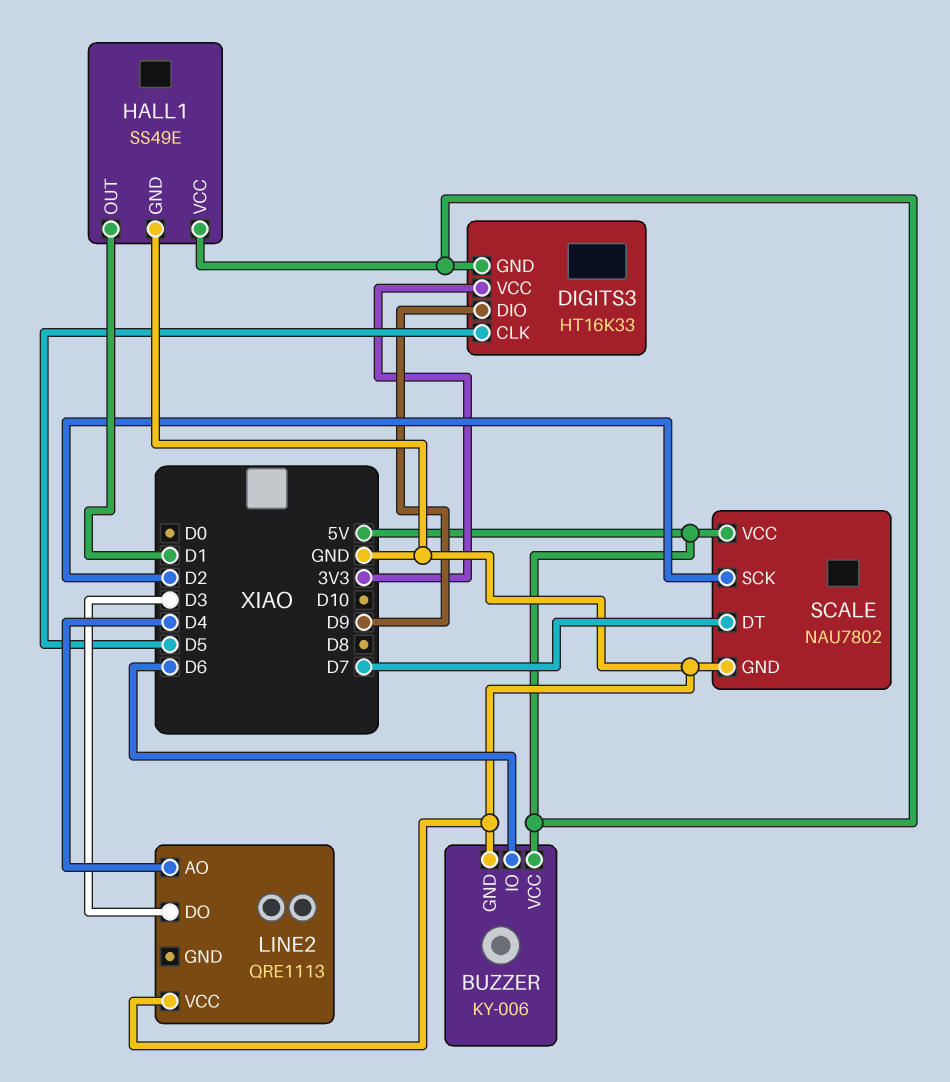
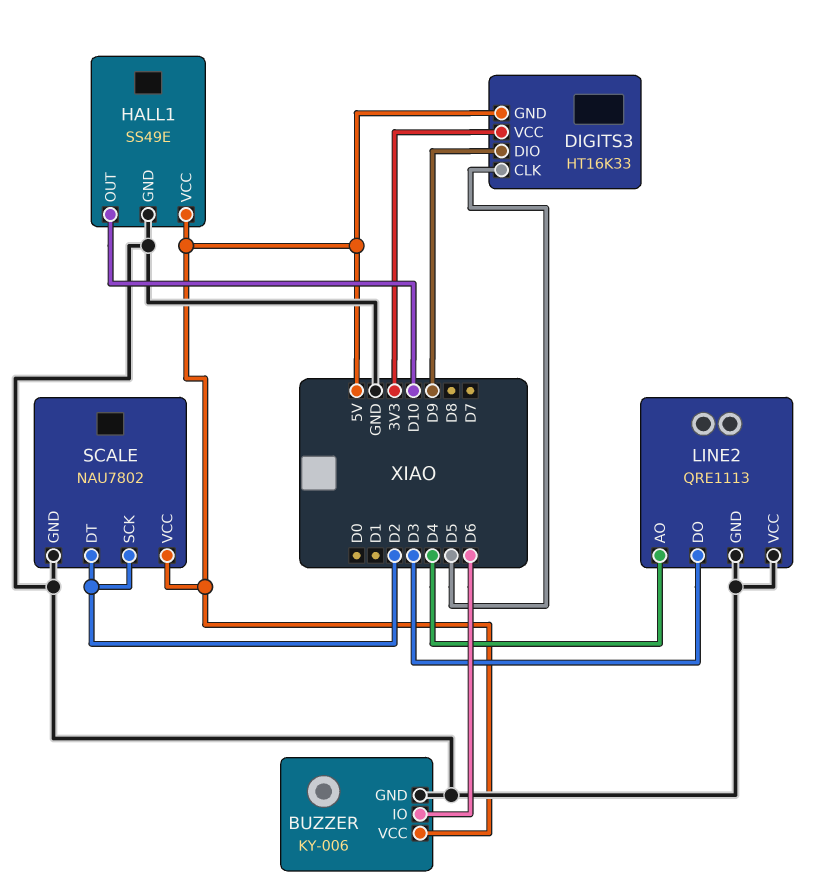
HALL1 pin OUT: D1 -> D10
LINE2 pin GND: none -> GND
SCALE pin DT: D7 -> D2

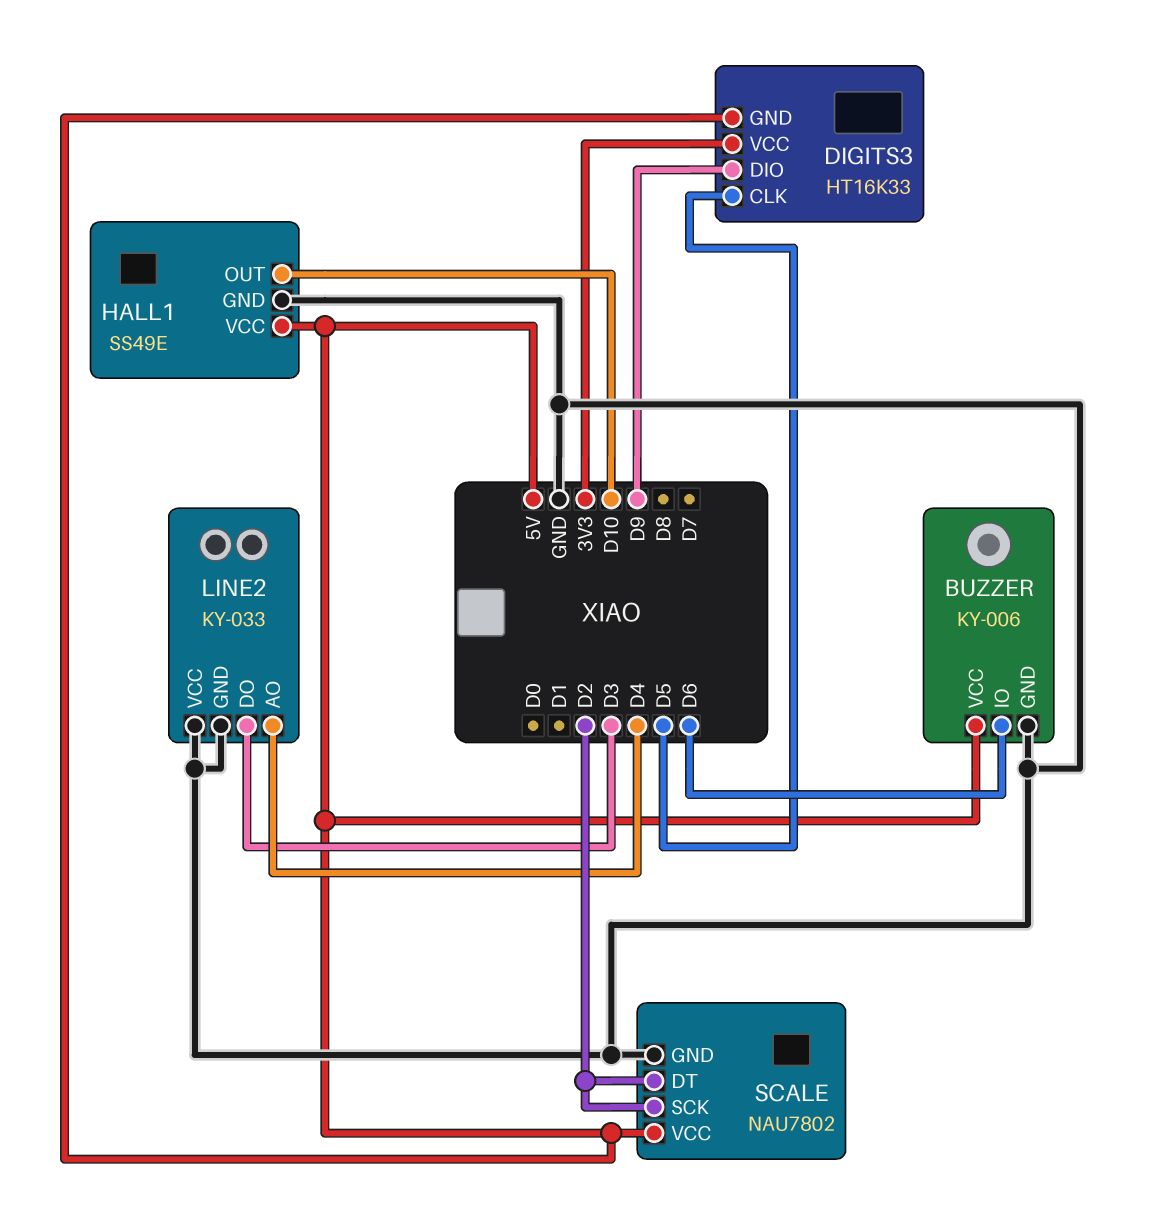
LINE2: QRE1113 -> KY-033

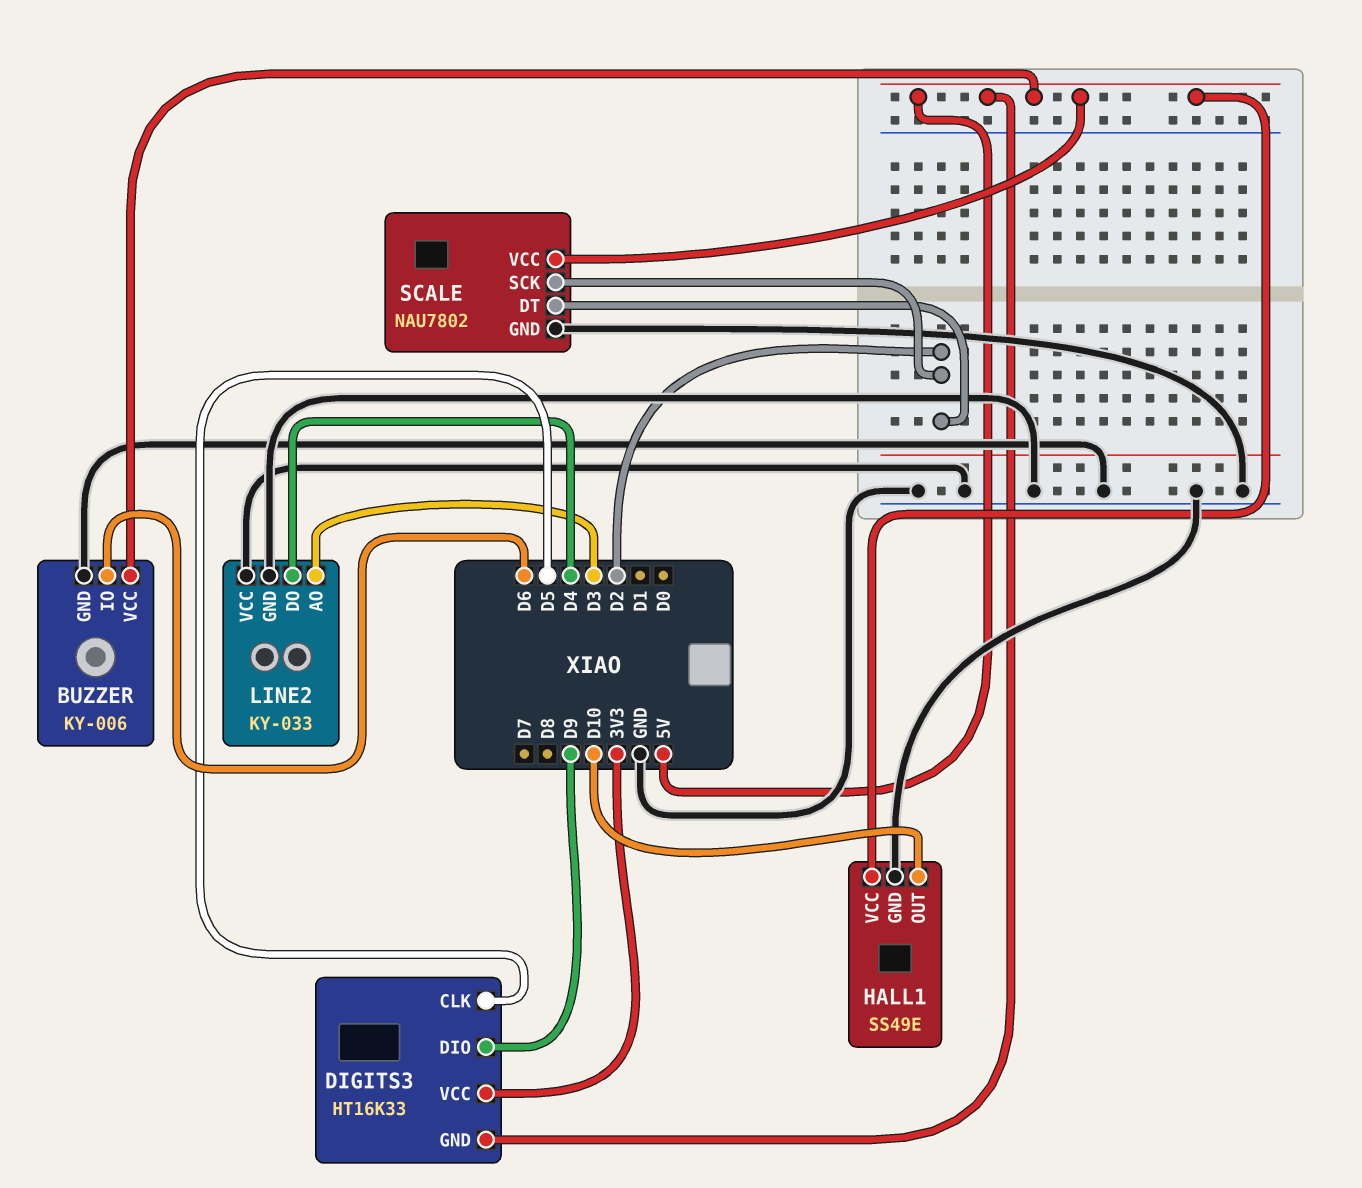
LINE2 pin AO: D4 -> D3
LINE2 pin DO: D3 -> D4

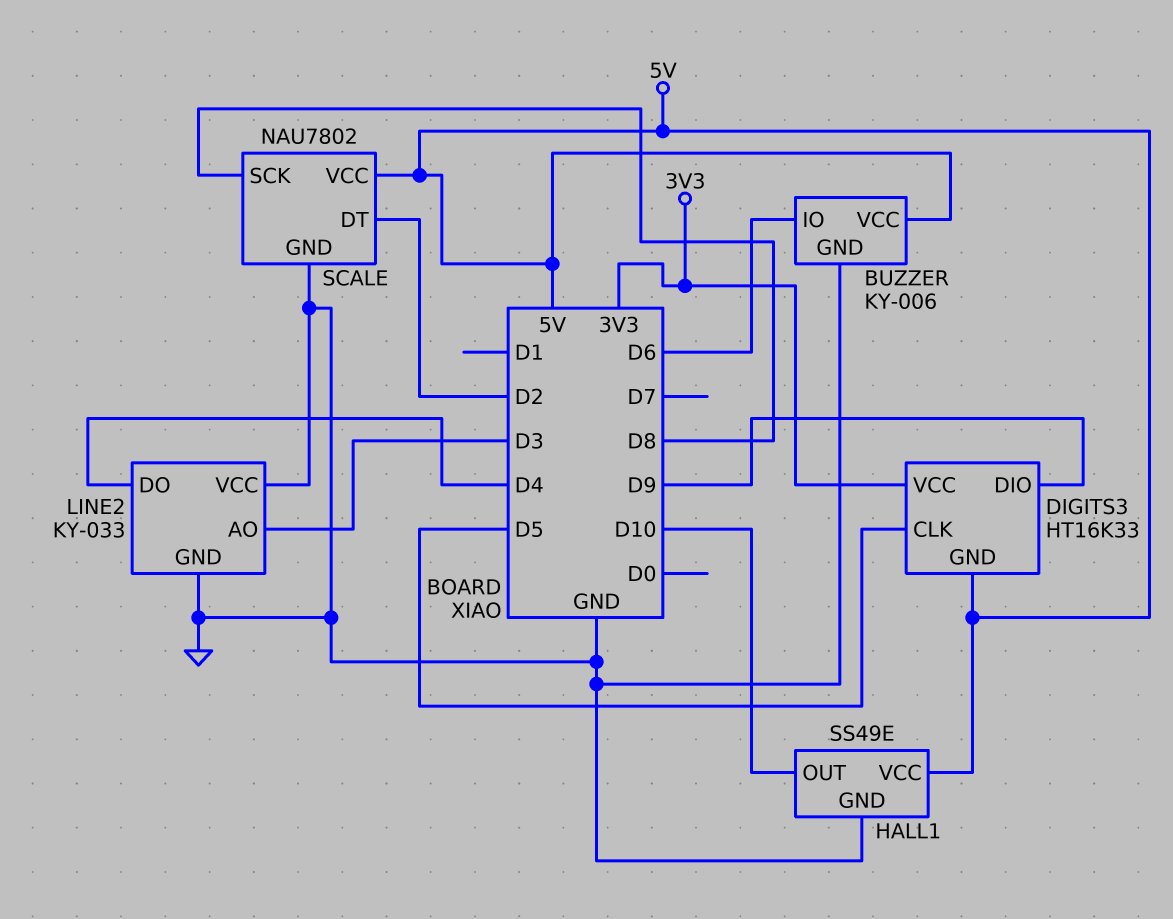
SCALE pin SCK: D2 -> D8

